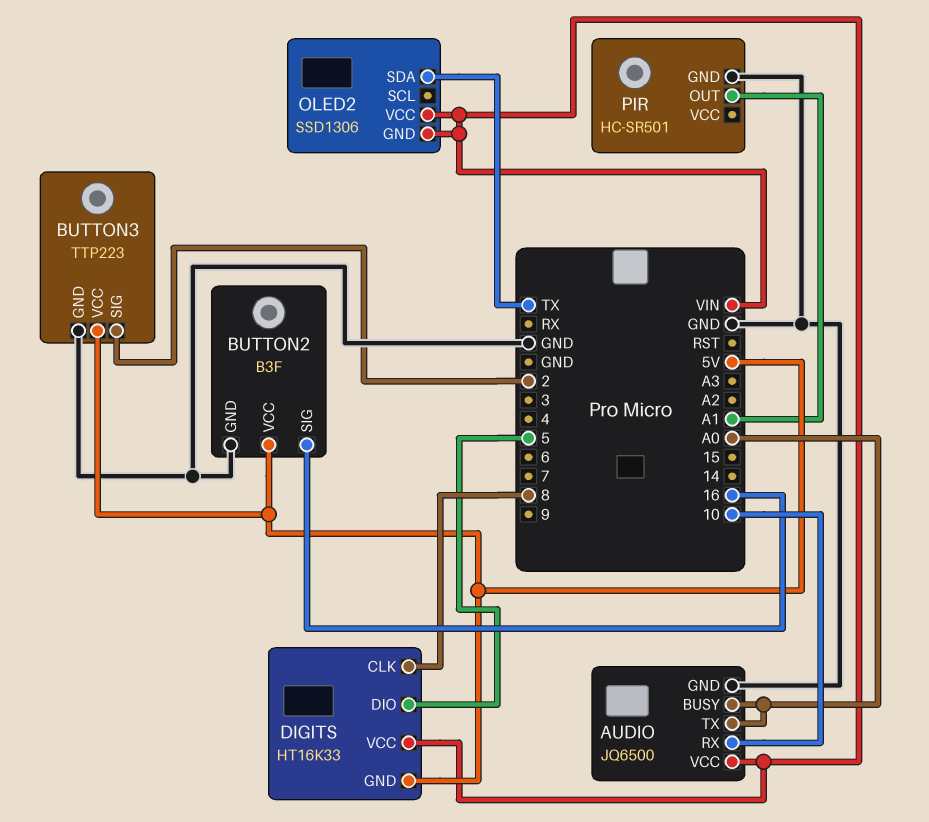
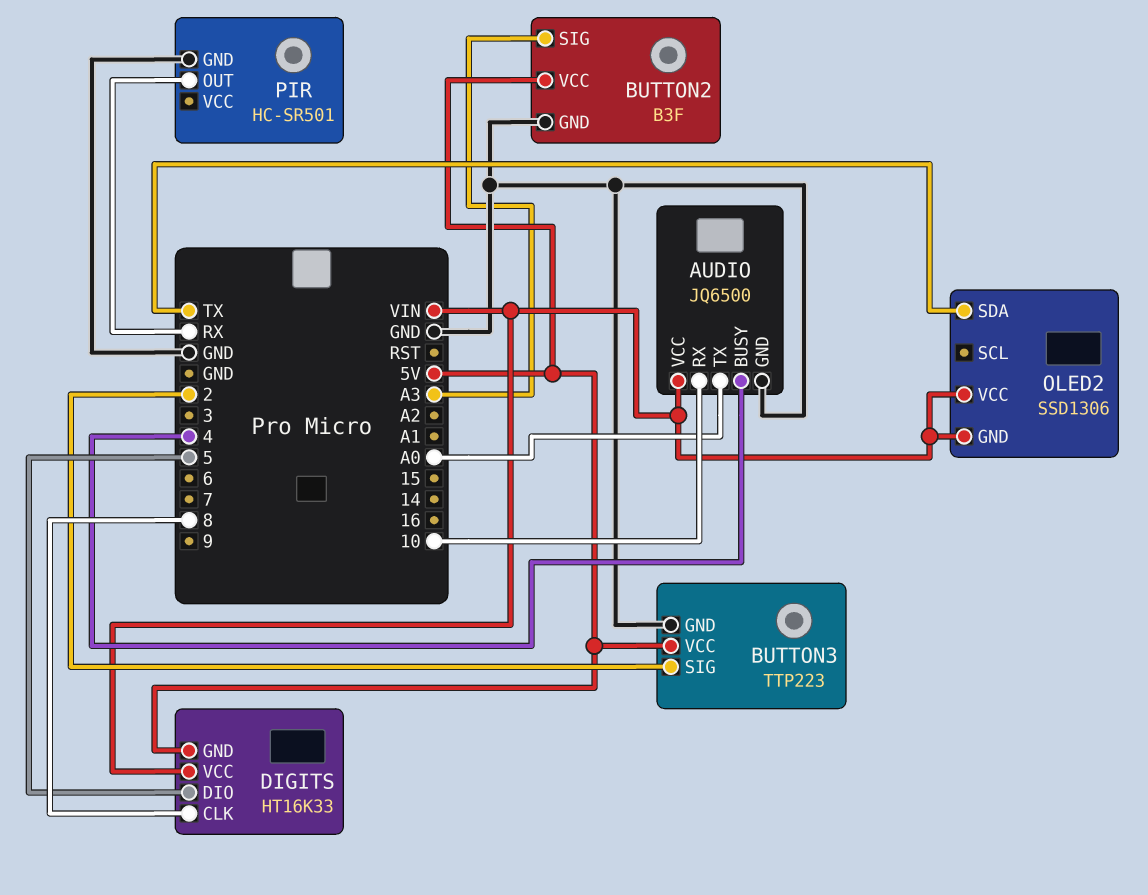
AUDIO pin BUSY: A0 -> 4
BUTTON2 pin SIG: 16 -> A3
PIR pin OUT: A1 -> RX

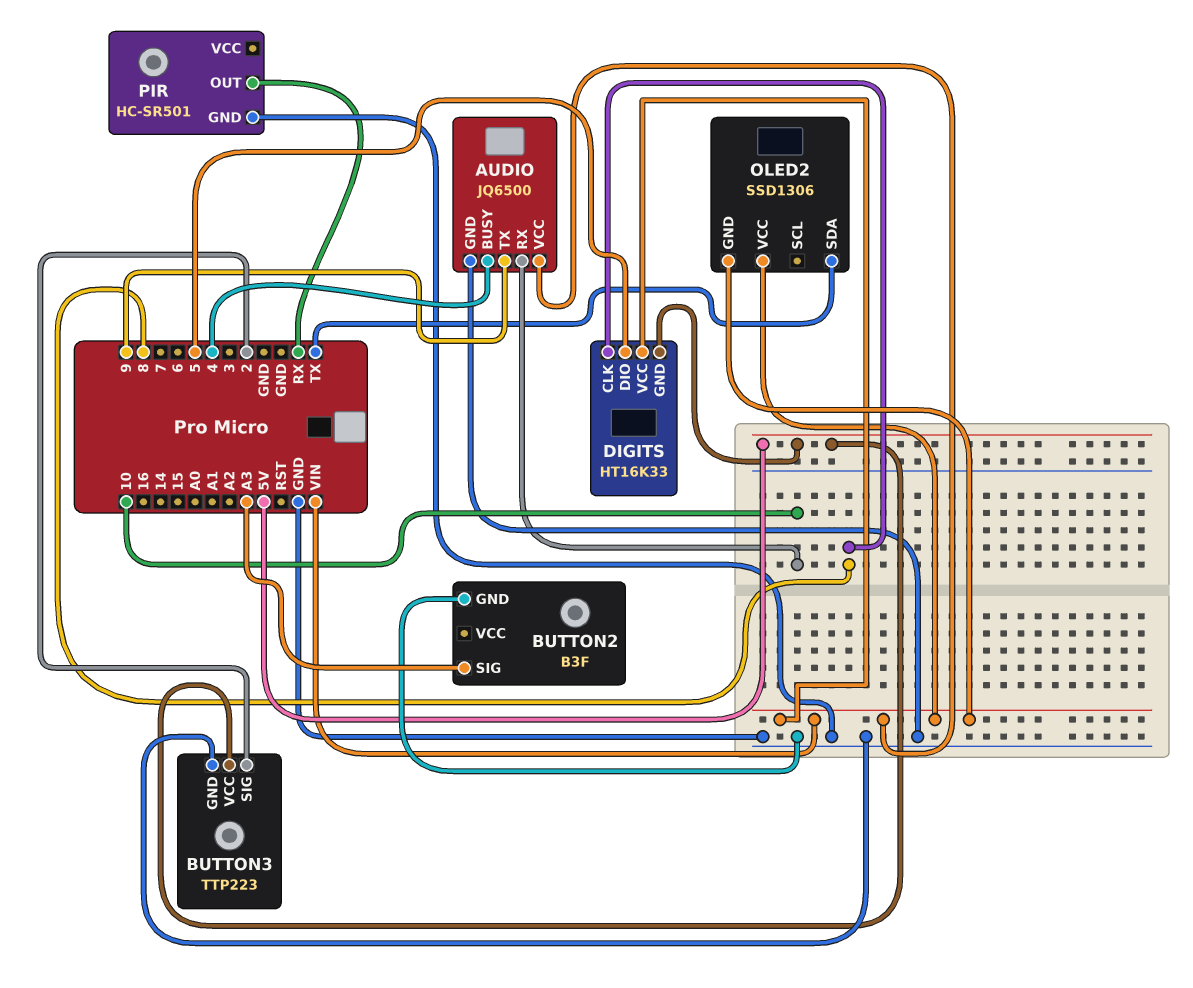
AUDIO pin TX: A0 -> 9
BUTTON2 pin VCC: 5V -> none

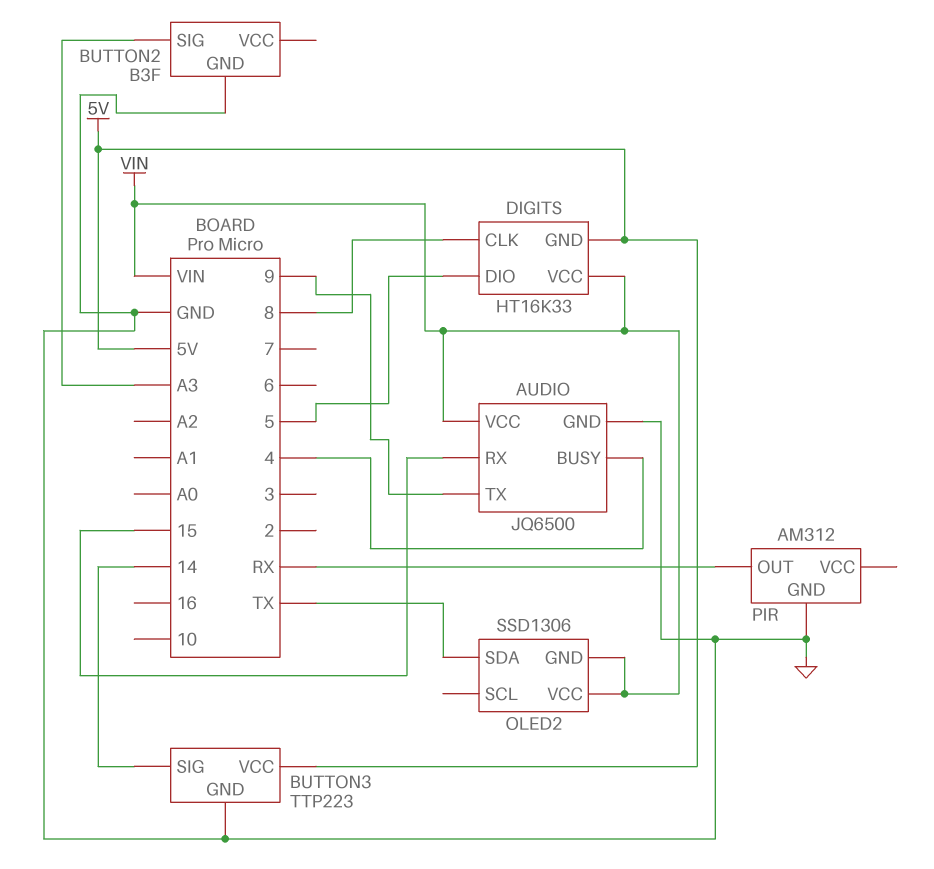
AUDIO pin RX: 10 -> 15
BUTTON3 pin SIG: 2 -> 14
PIR: HC-SR501 -> AM312

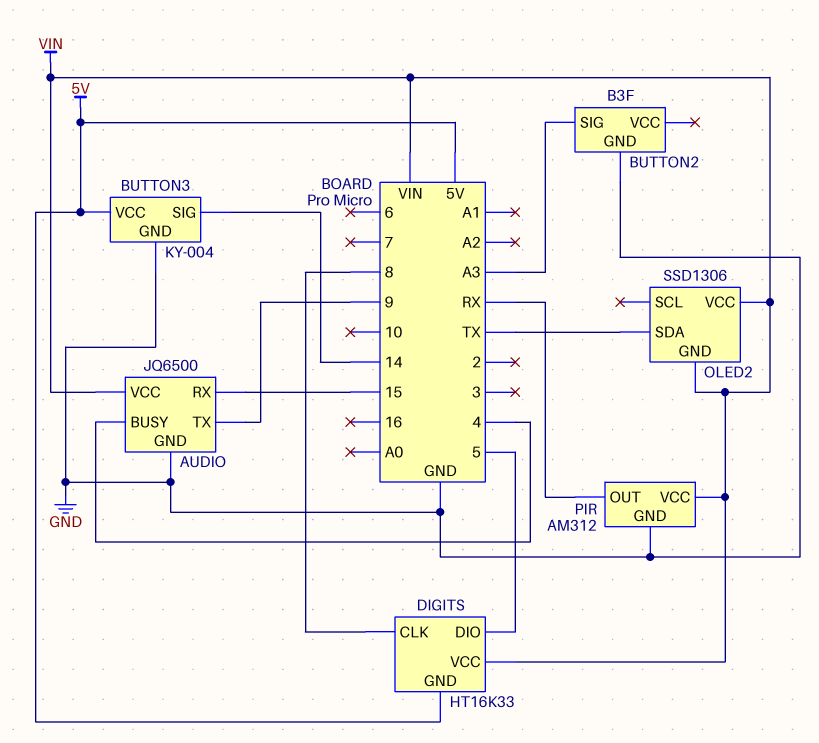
BUTTON3: TTP223 -> KY-004
PIR pin VCC: none -> VIN

